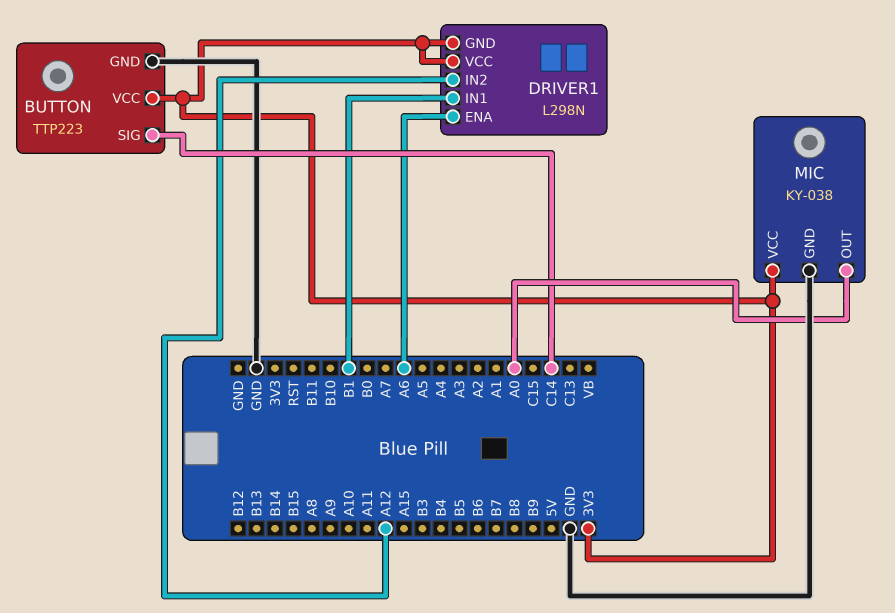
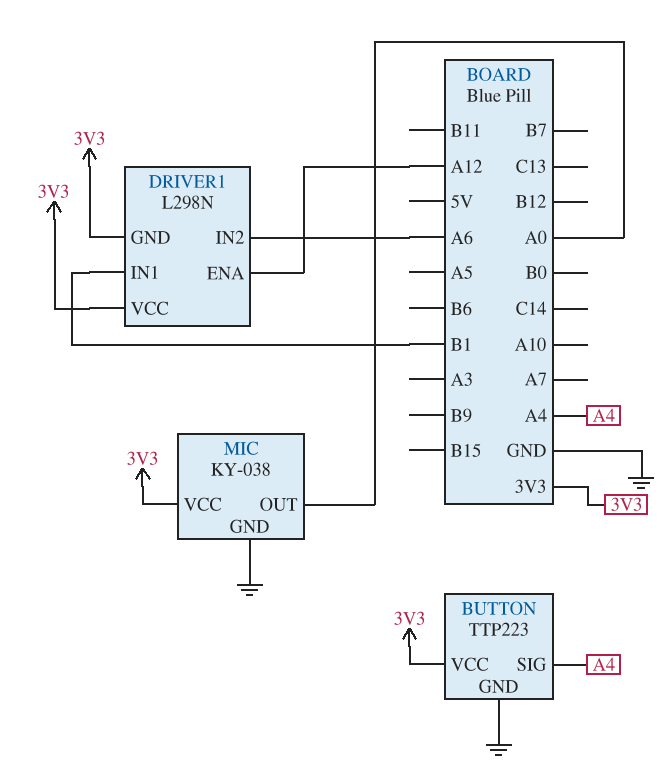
BUTTON pin SIG: C14 -> A4
DRIVER1 pin ENA: A6 -> A12
DRIVER1 pin IN2: A12 -> A6

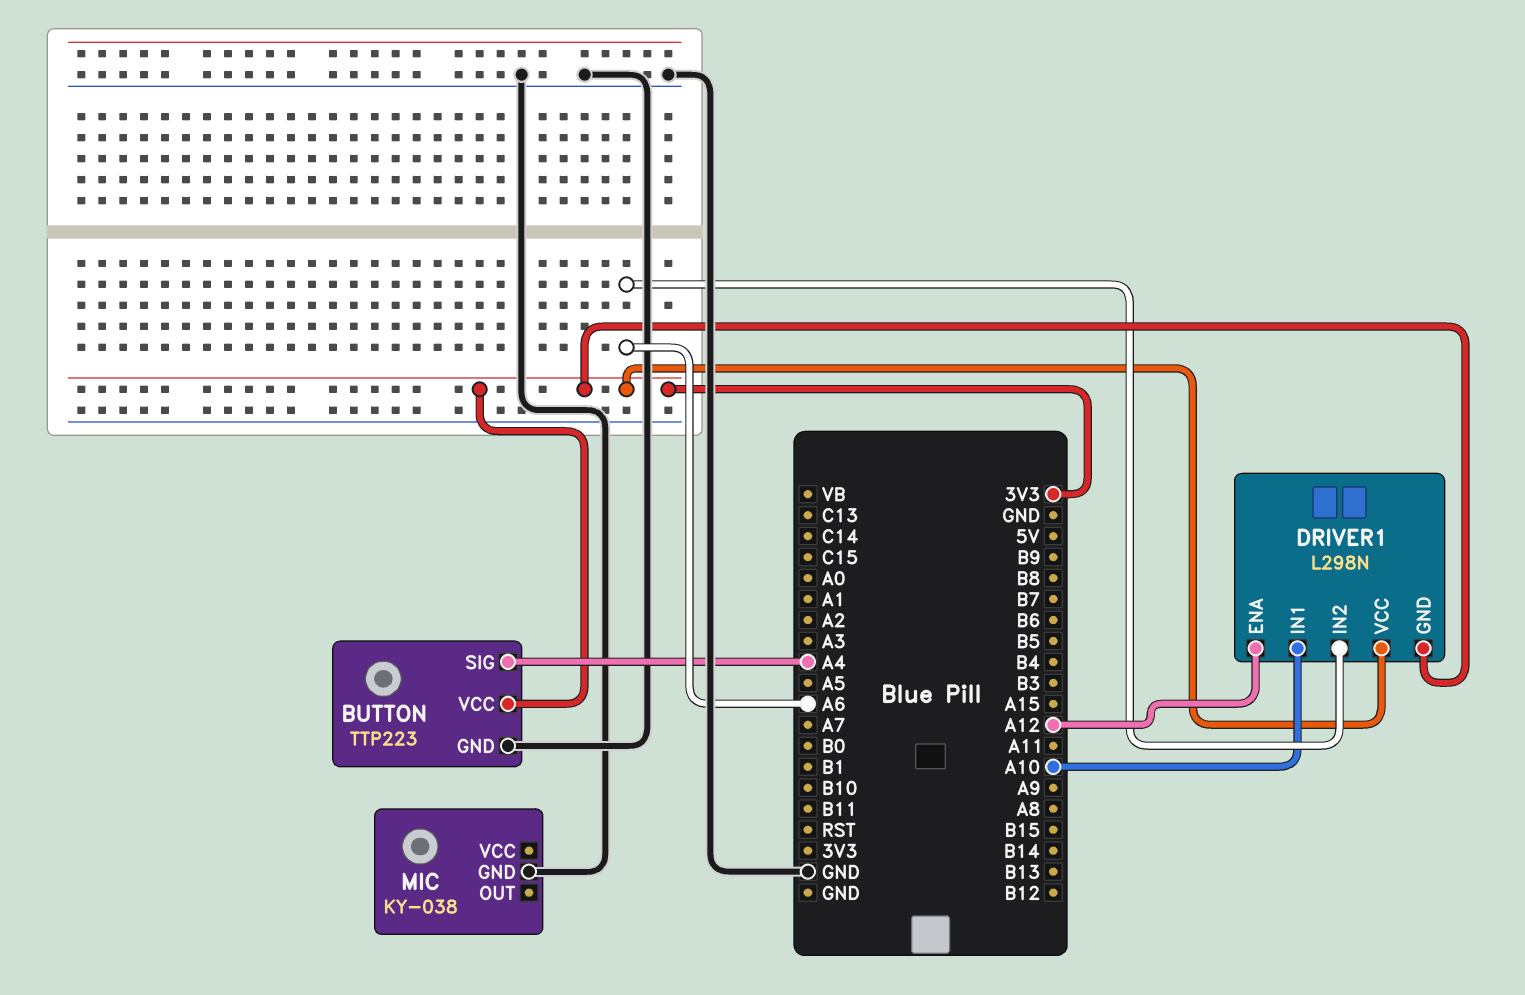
DRIVER1 pin IN1: B1 -> A10
MIC pin OUT: A0 -> none
MIC pin VCC: 3V3 -> none

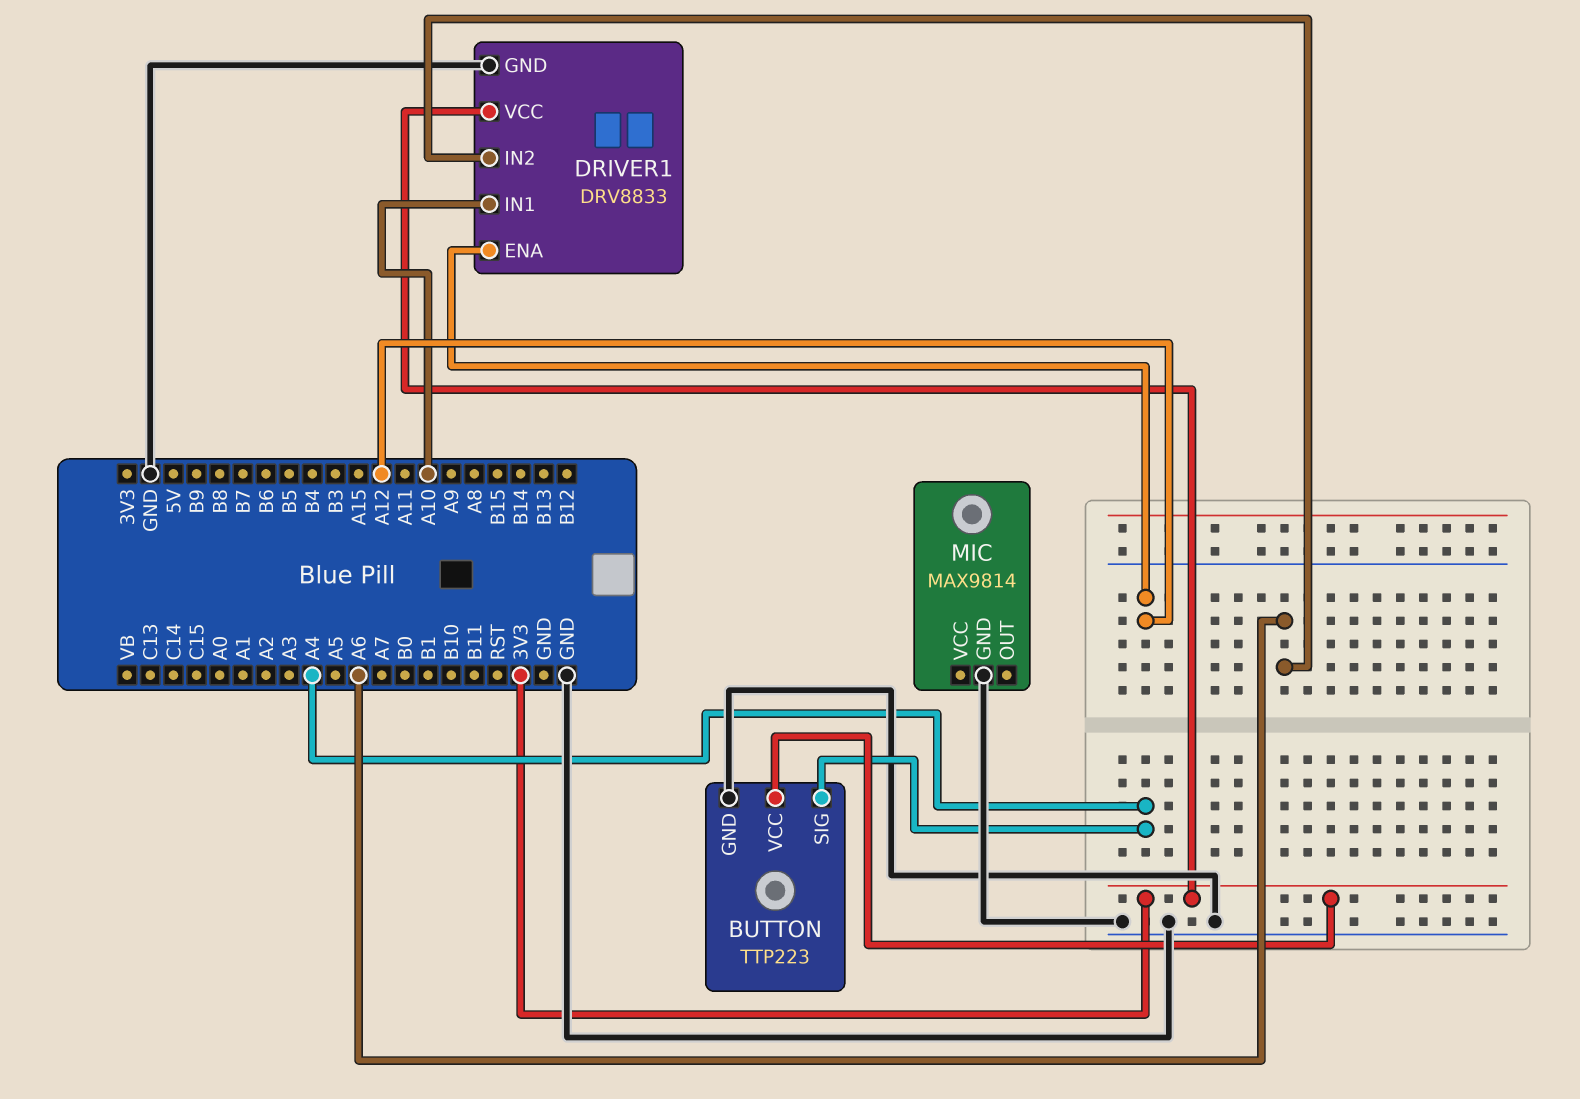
DRIVER1: L298N -> DRV8833
DRIVER1 pin GND: 3V3 -> GND
MIC: KY-038 -> MAX9814

